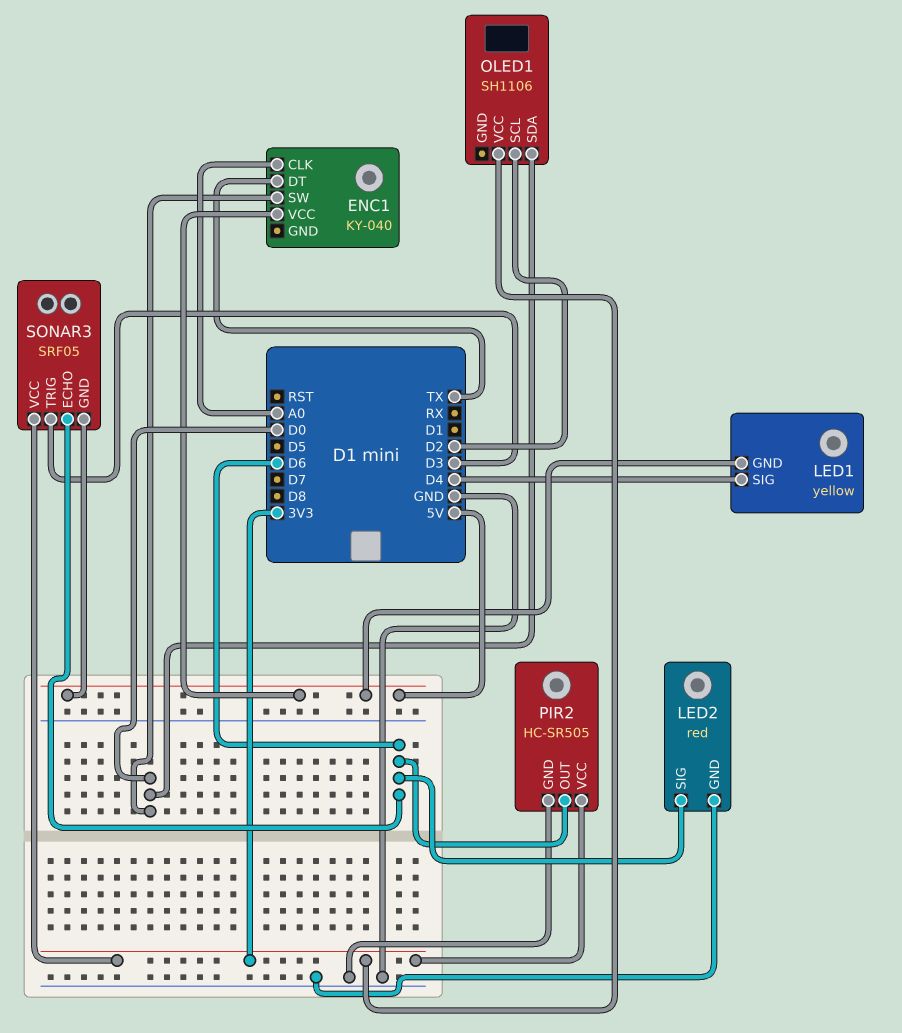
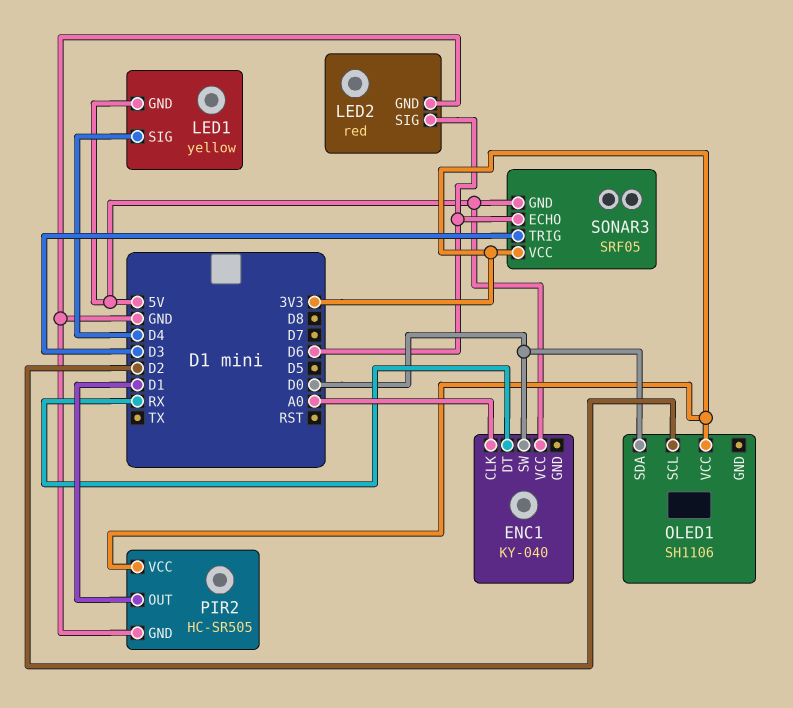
ENC1 pin DT: TX -> RX
PIR2 pin OUT: D6 -> D1

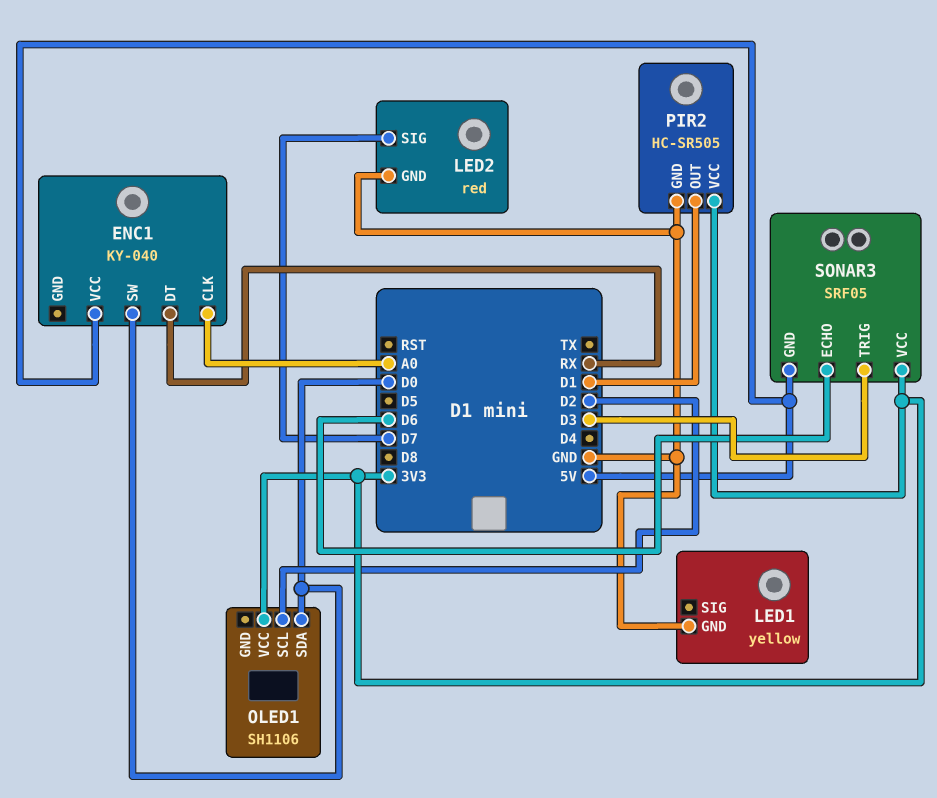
LED1 pin GND: 5V -> GND
LED1 pin SIG: D4 -> none
LED2 pin SIG: D6 -> D7

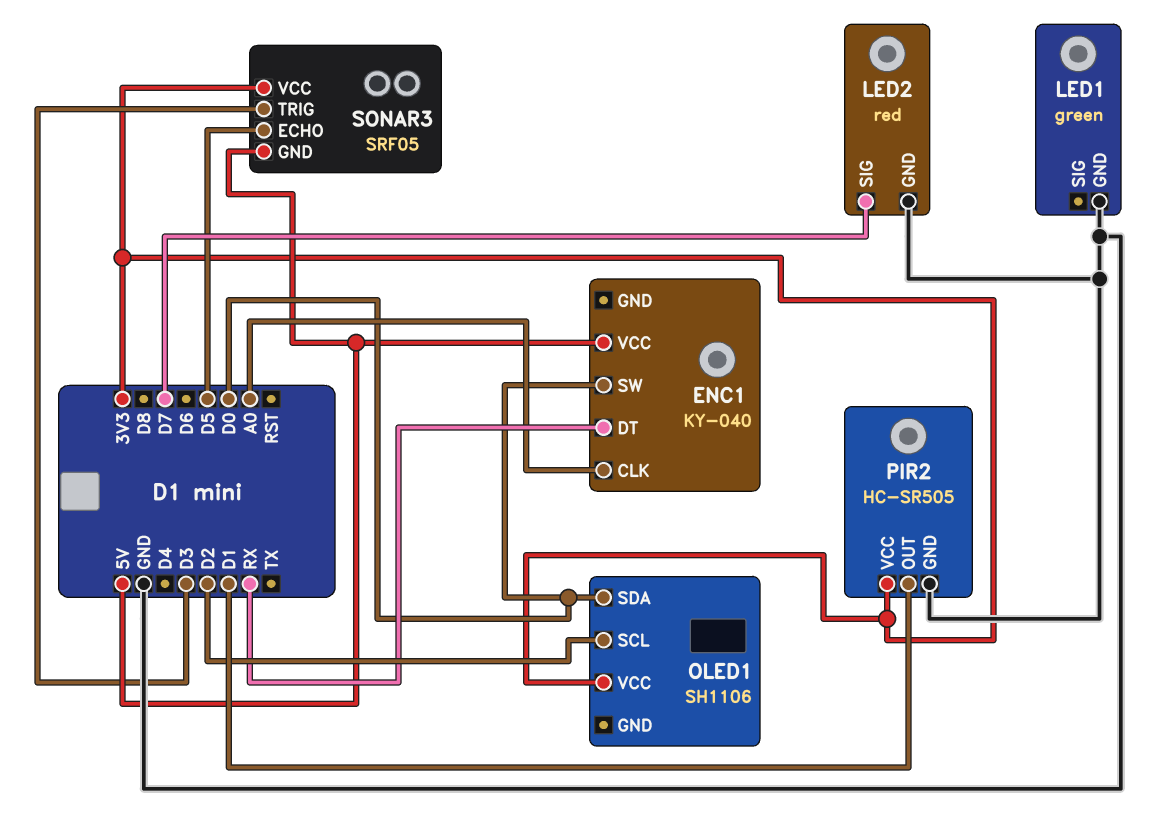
LED1: yellow -> green
SONAR3 pin ECHO: D6 -> D5

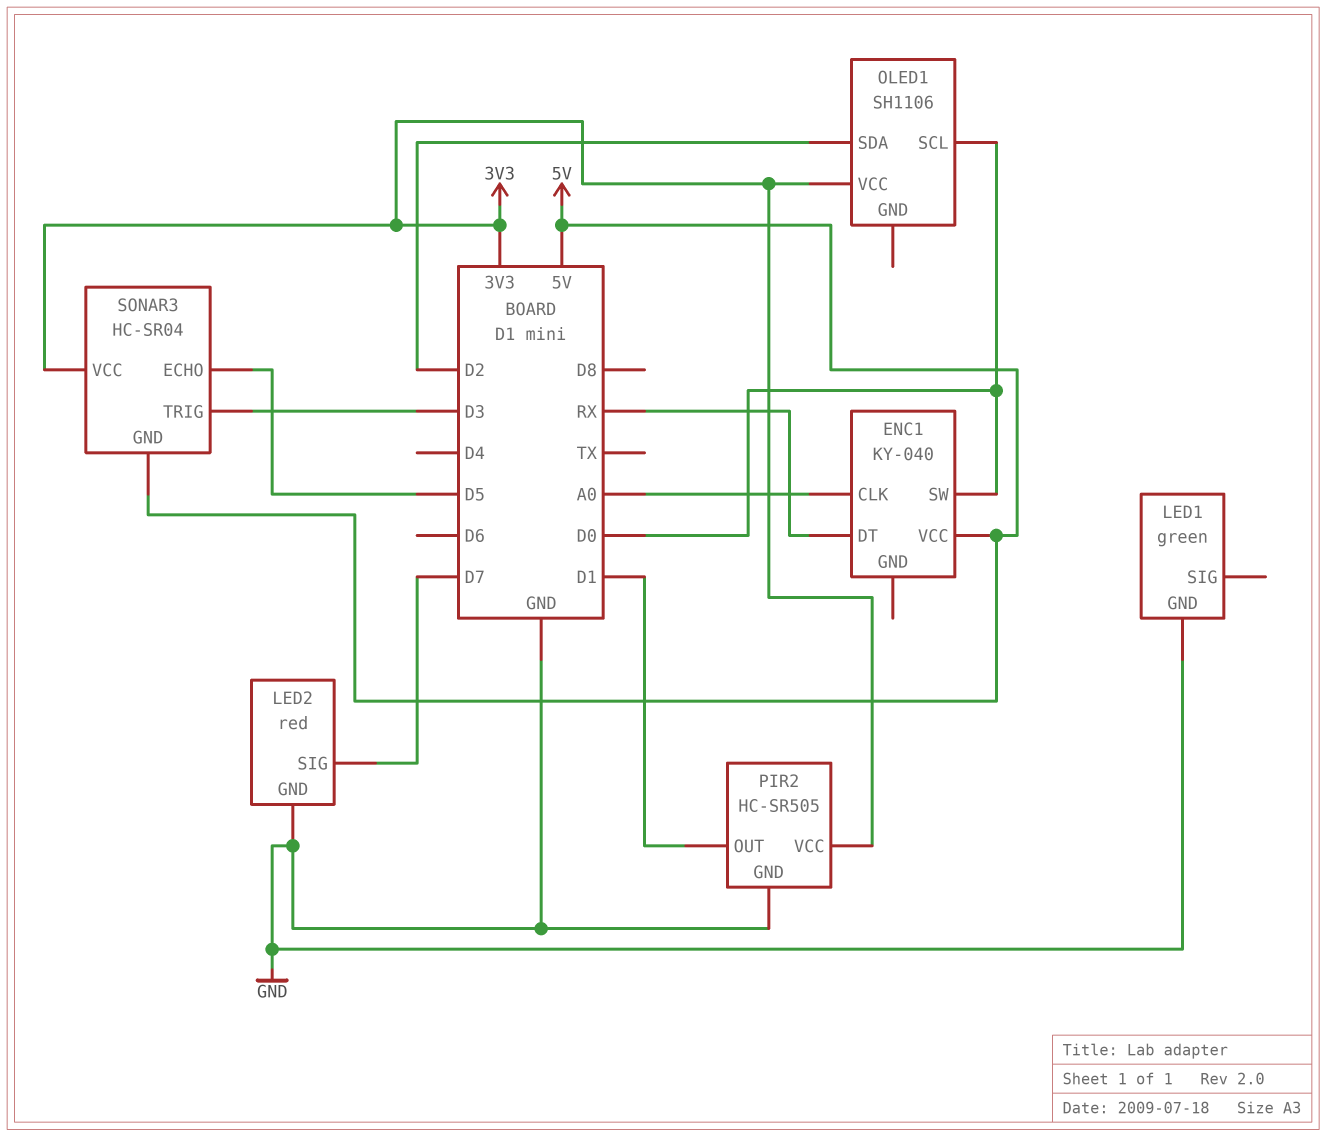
OLED1 pin SCL: D2 -> D0
OLED1 pin SDA: D0 -> D2
SONAR3: SRF05 -> HC-SR04

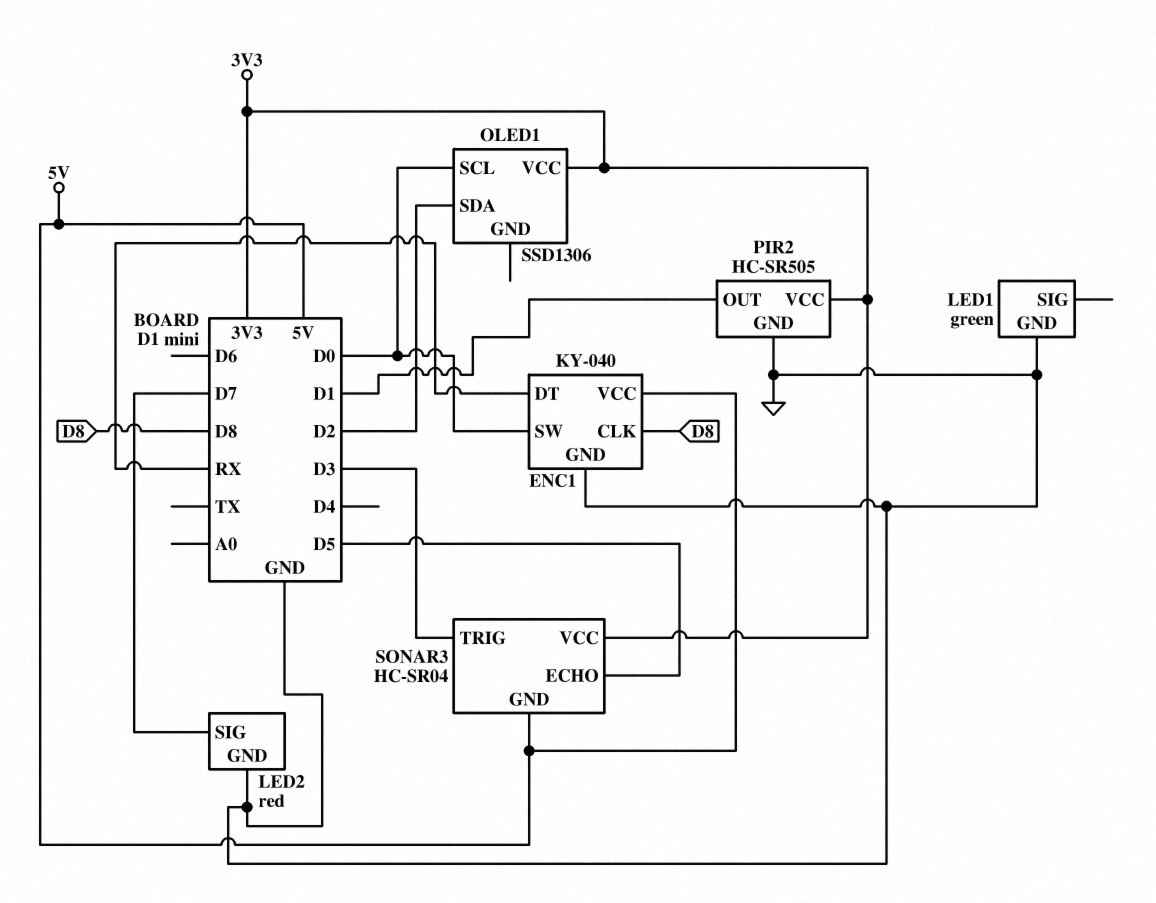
ENC1 pin CLK: A0 -> D8
ENC1 pin GND: none -> GND
OLED1: SH1106 -> SSD1306

